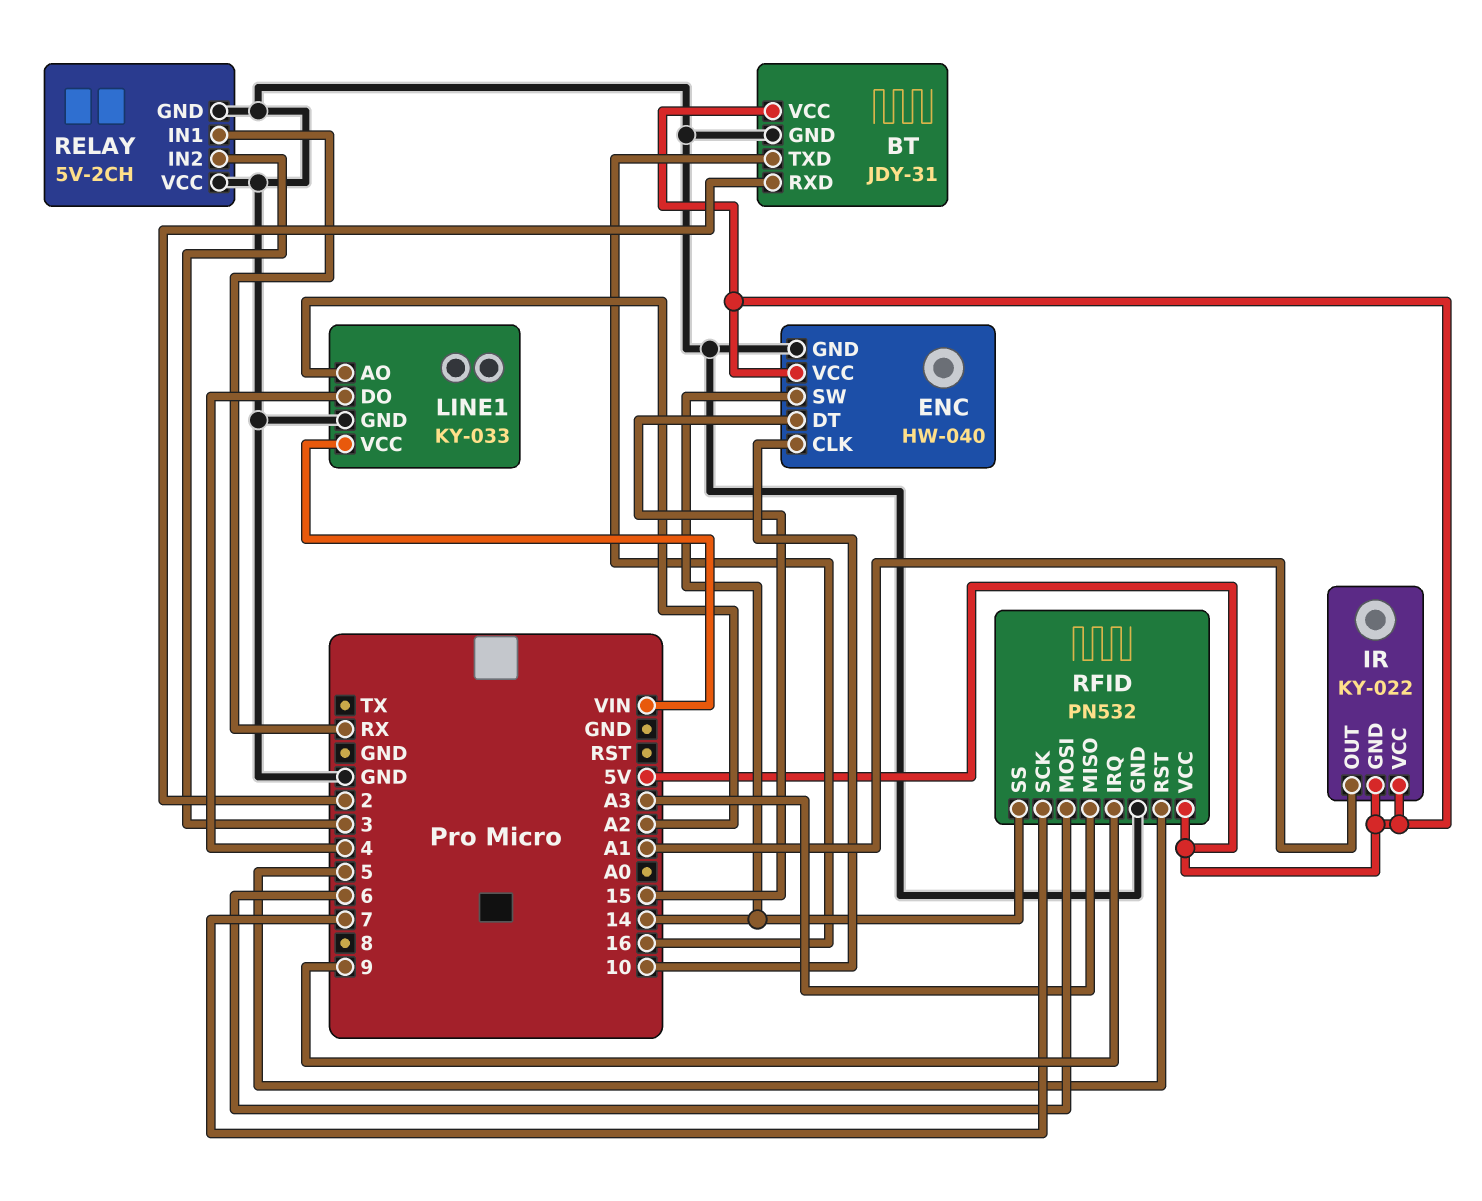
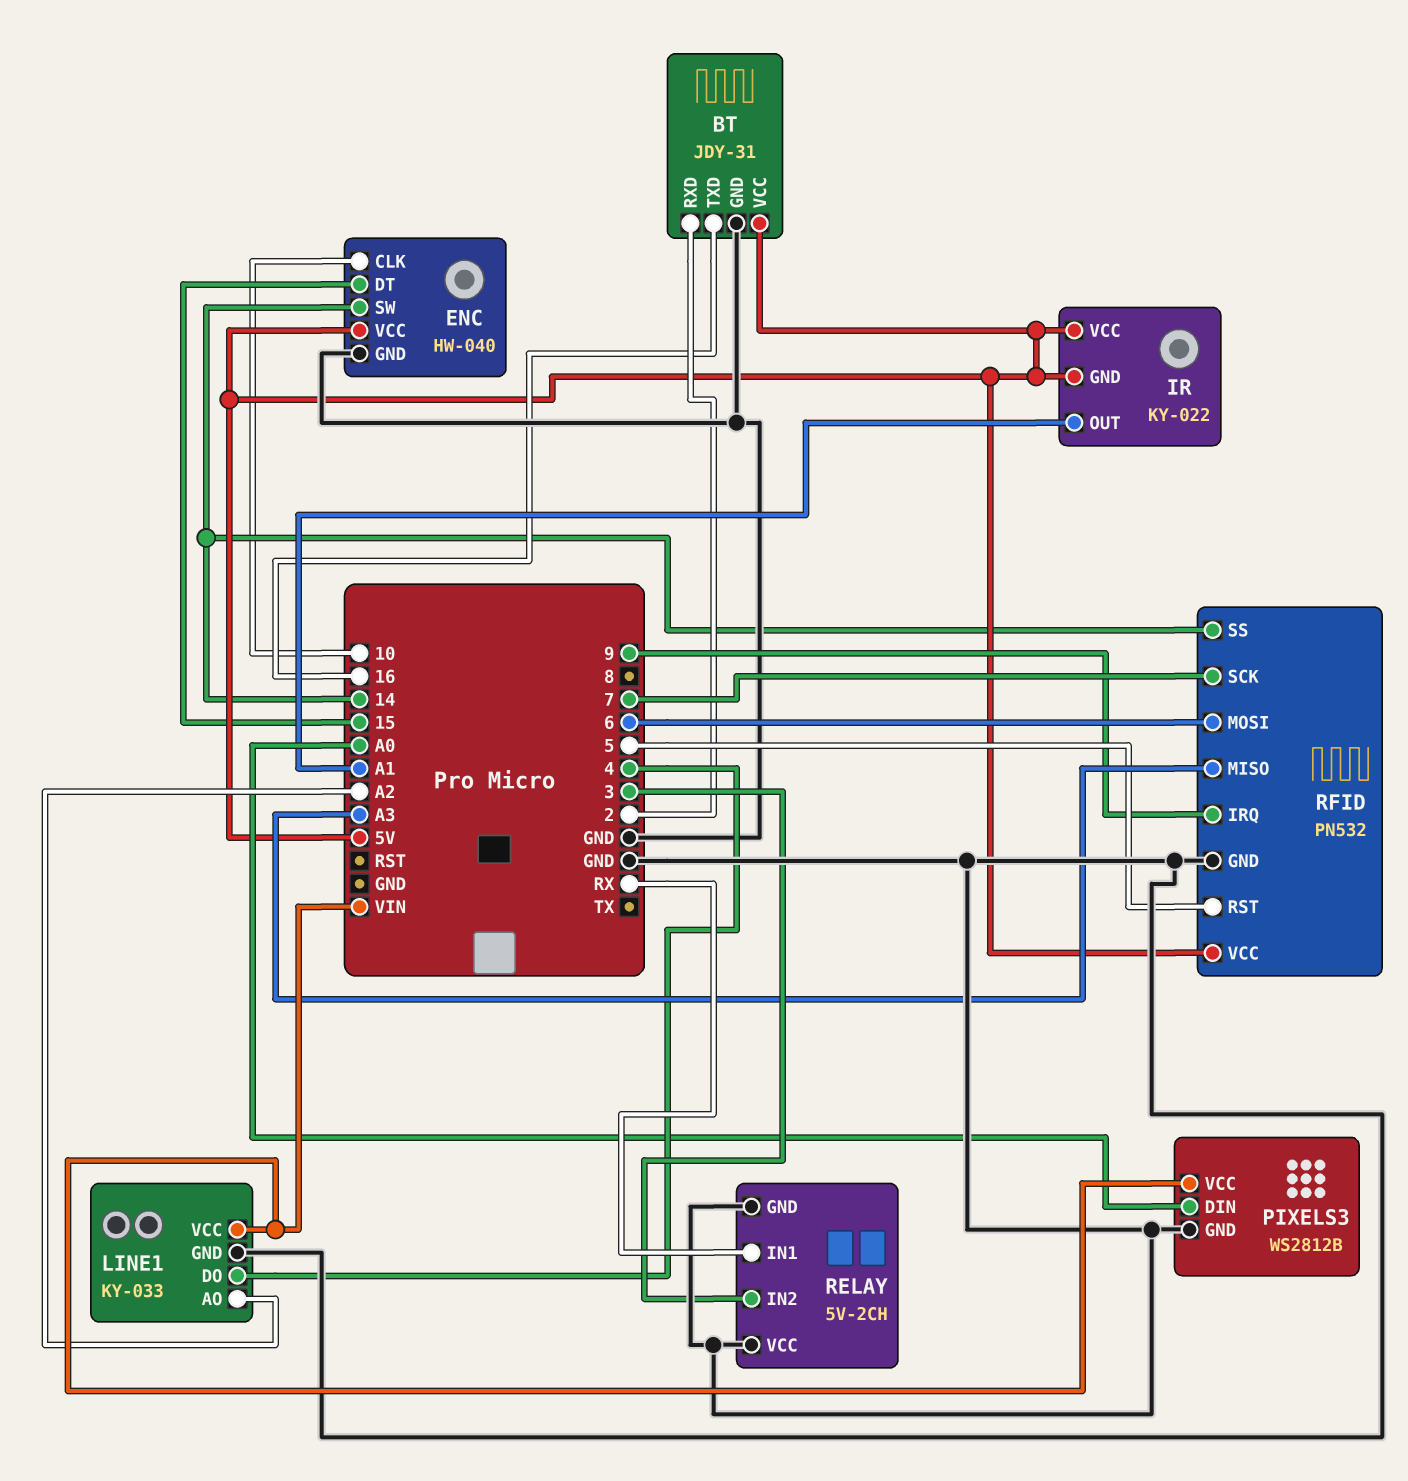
PIXELS3: none -> WS2812B
PIXELS3 pin DIN: none -> A0
PIXELS3 pin GND: none -> GND
PIXELS3 pin VCC: none -> VIN

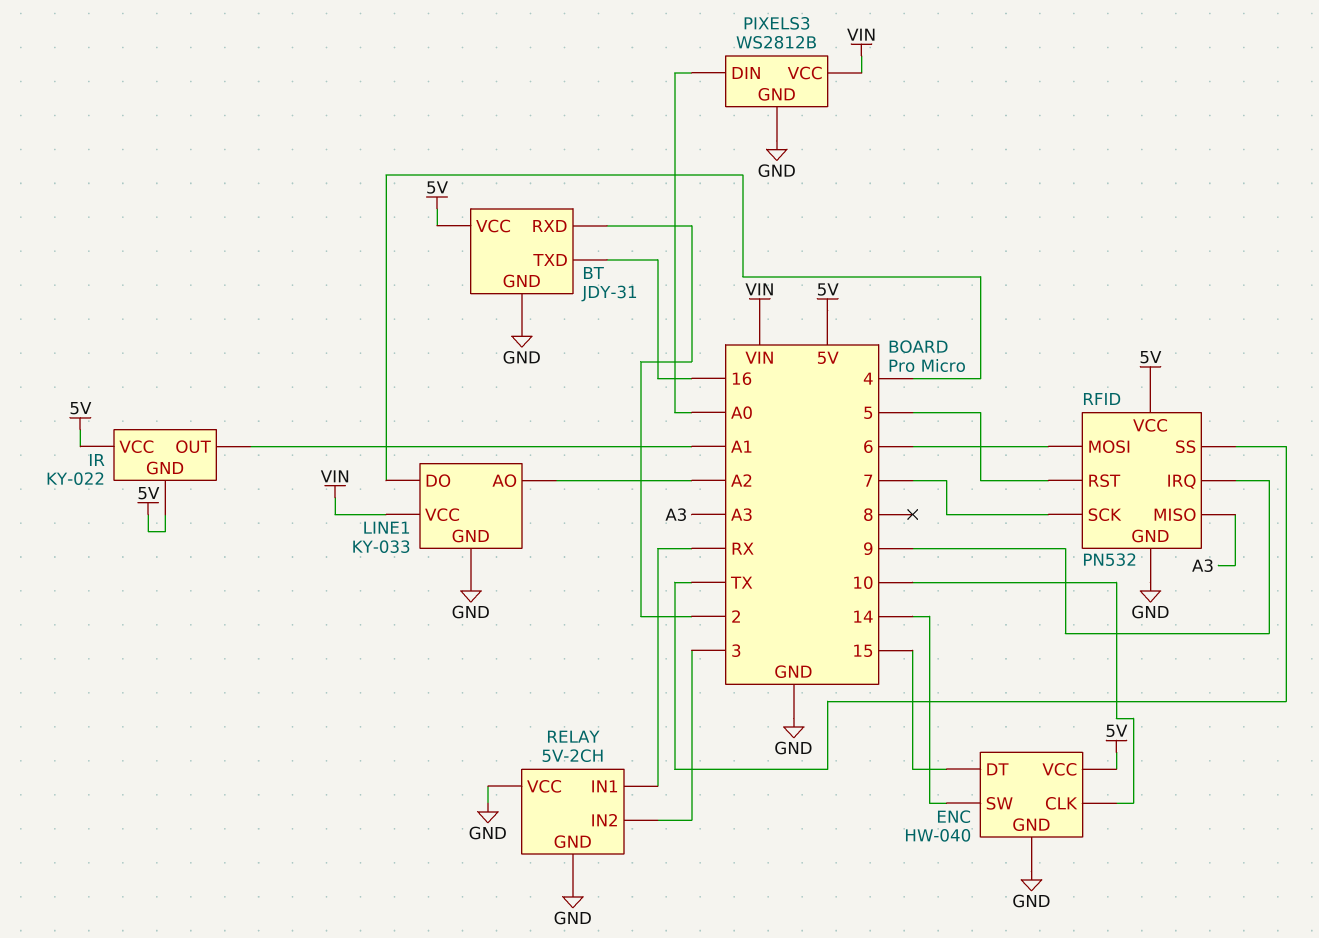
RFID pin SS: 14 -> TX

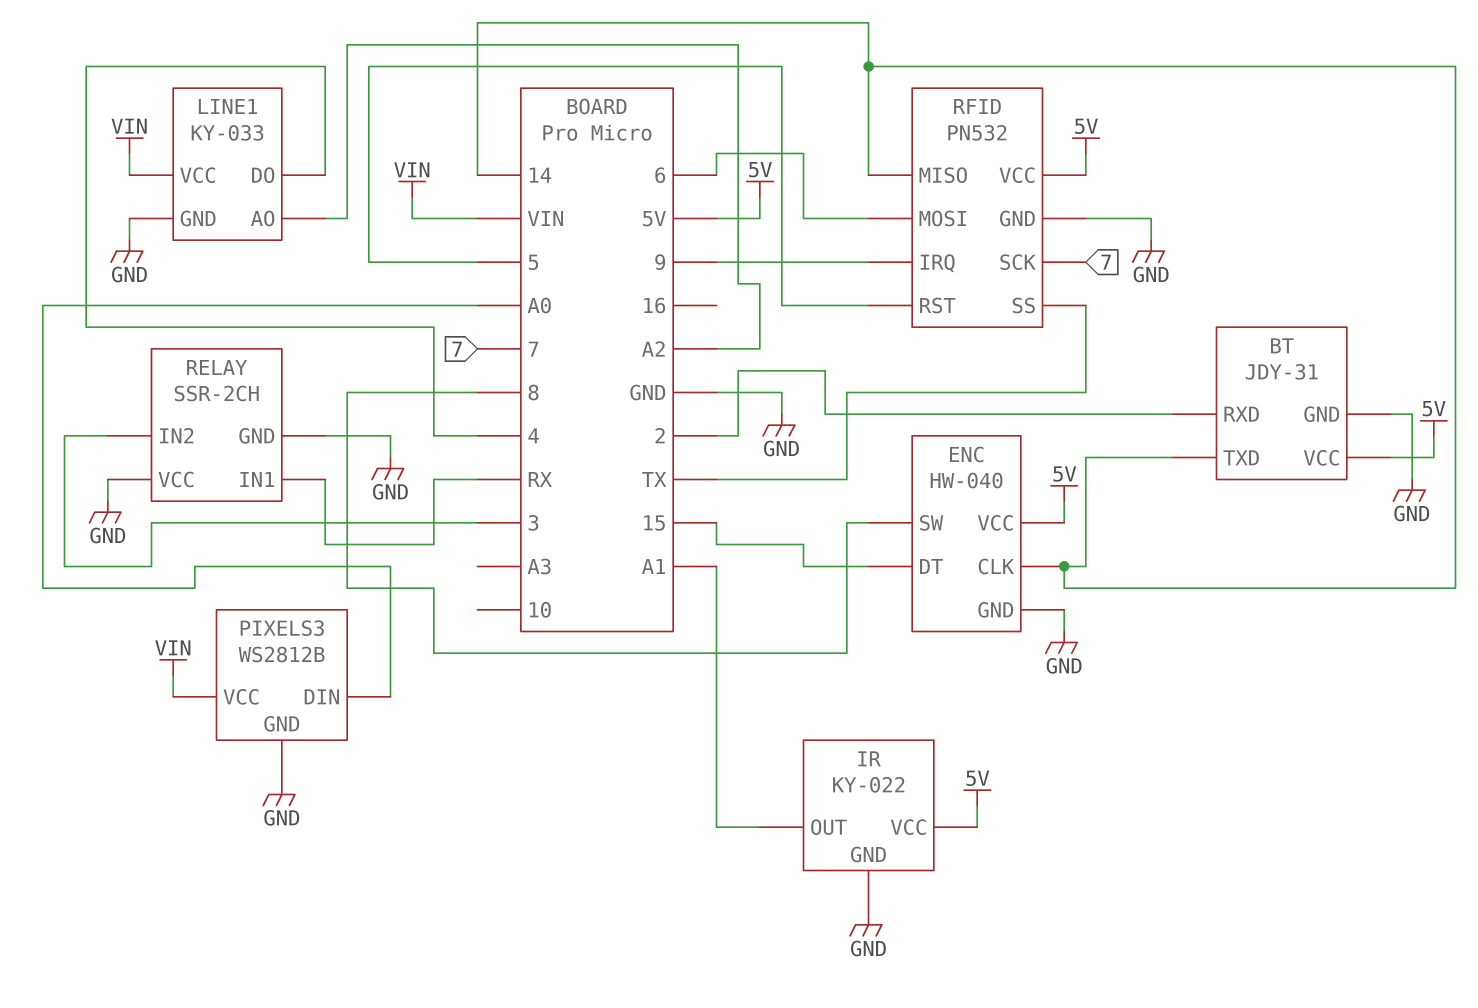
BT pin TXD: 16 -> 14
ENC pin CLK: 10 -> 14
ENC pin SW: 14 -> 8
IR pin GND: 5V -> GND
RELAY: 5V-2CH -> SSR-2CH
RFID pin MISO: A3 -> 14

